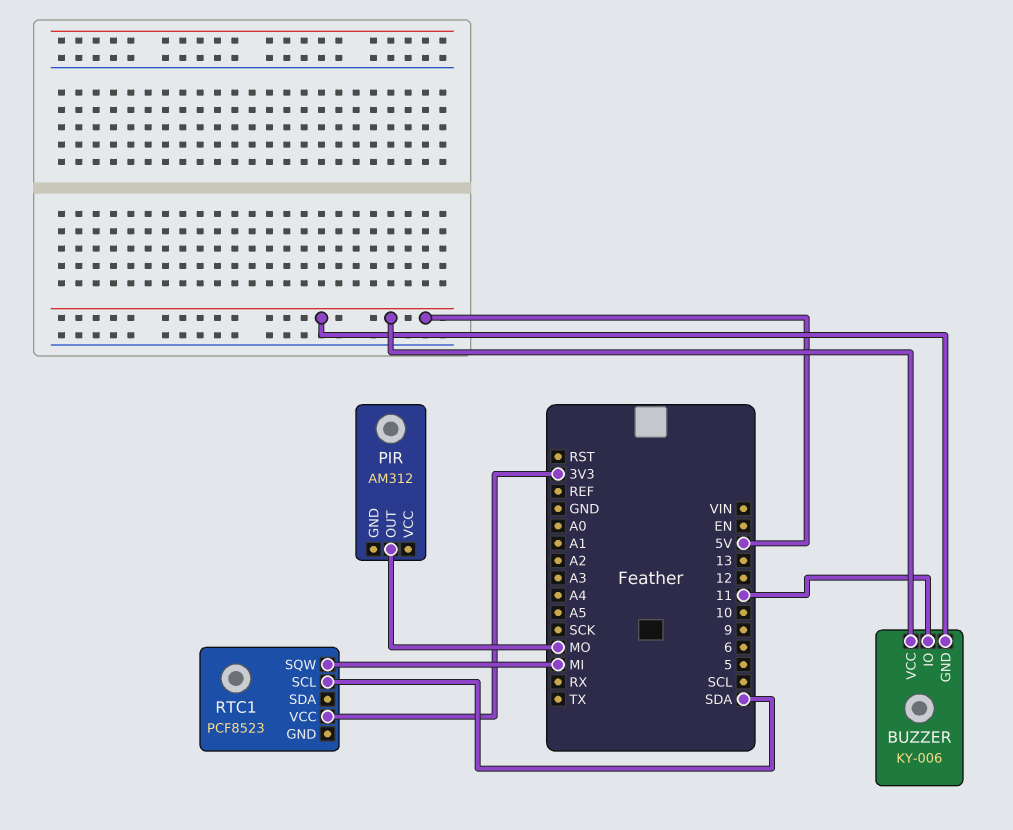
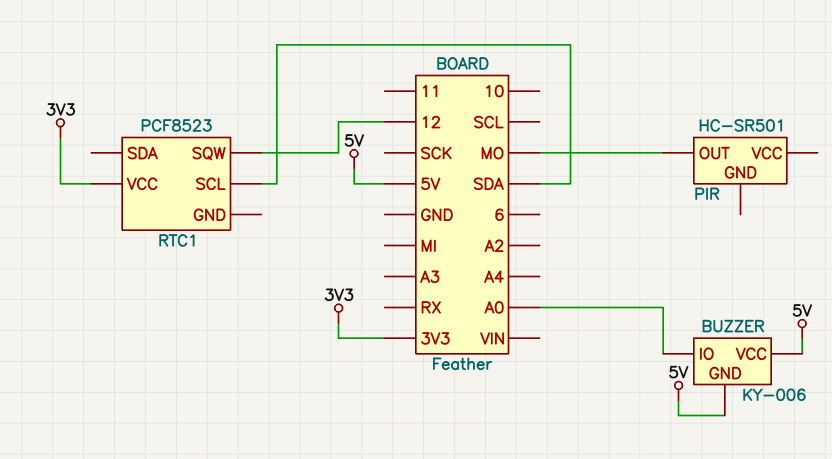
BUZZER pin IO: 11 -> A0
PIR: AM312 -> HC-SR501
RTC1 pin SQW: MI -> 12

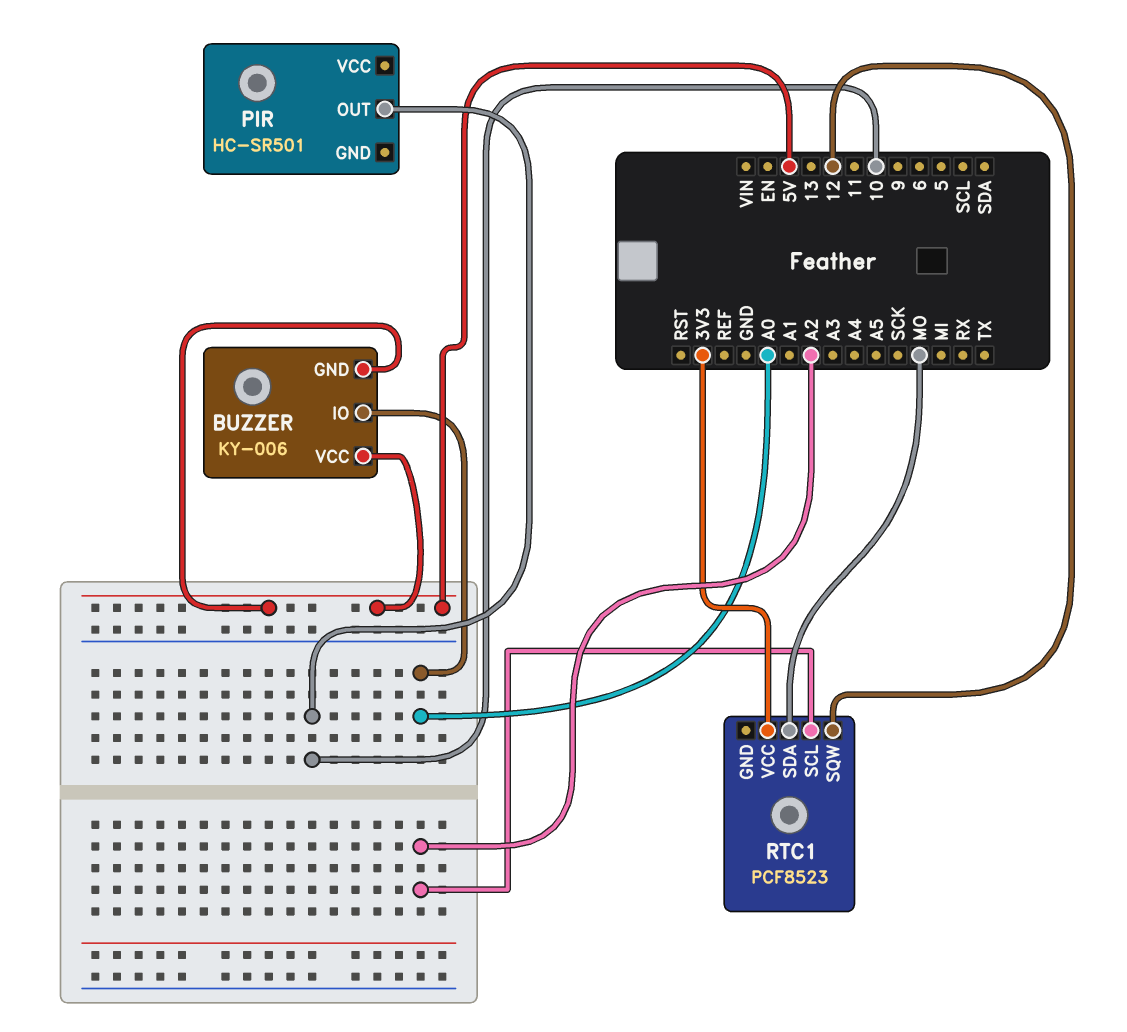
PIR pin OUT: MO -> 10
RTC1 pin SCL: SDA -> A2
RTC1 pin SDA: none -> MO

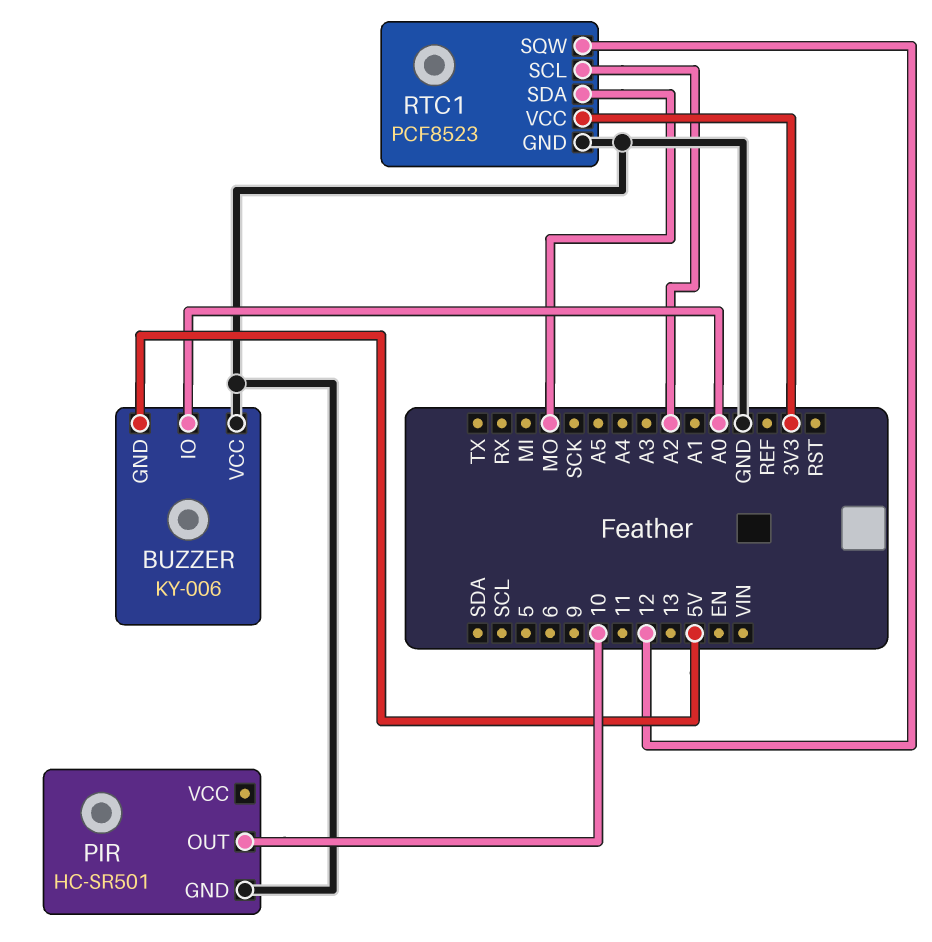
BUZZER pin VCC: 5V -> GND
PIR pin GND: none -> GND
RTC1 pin GND: none -> GND

